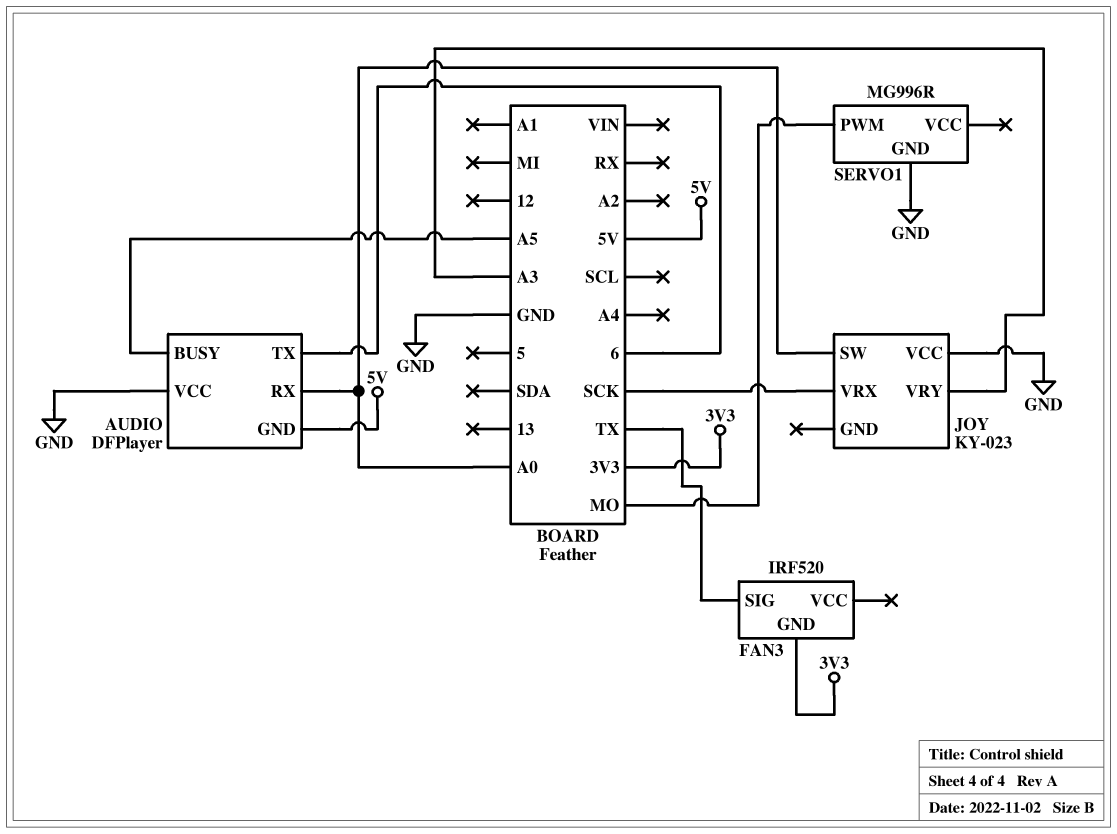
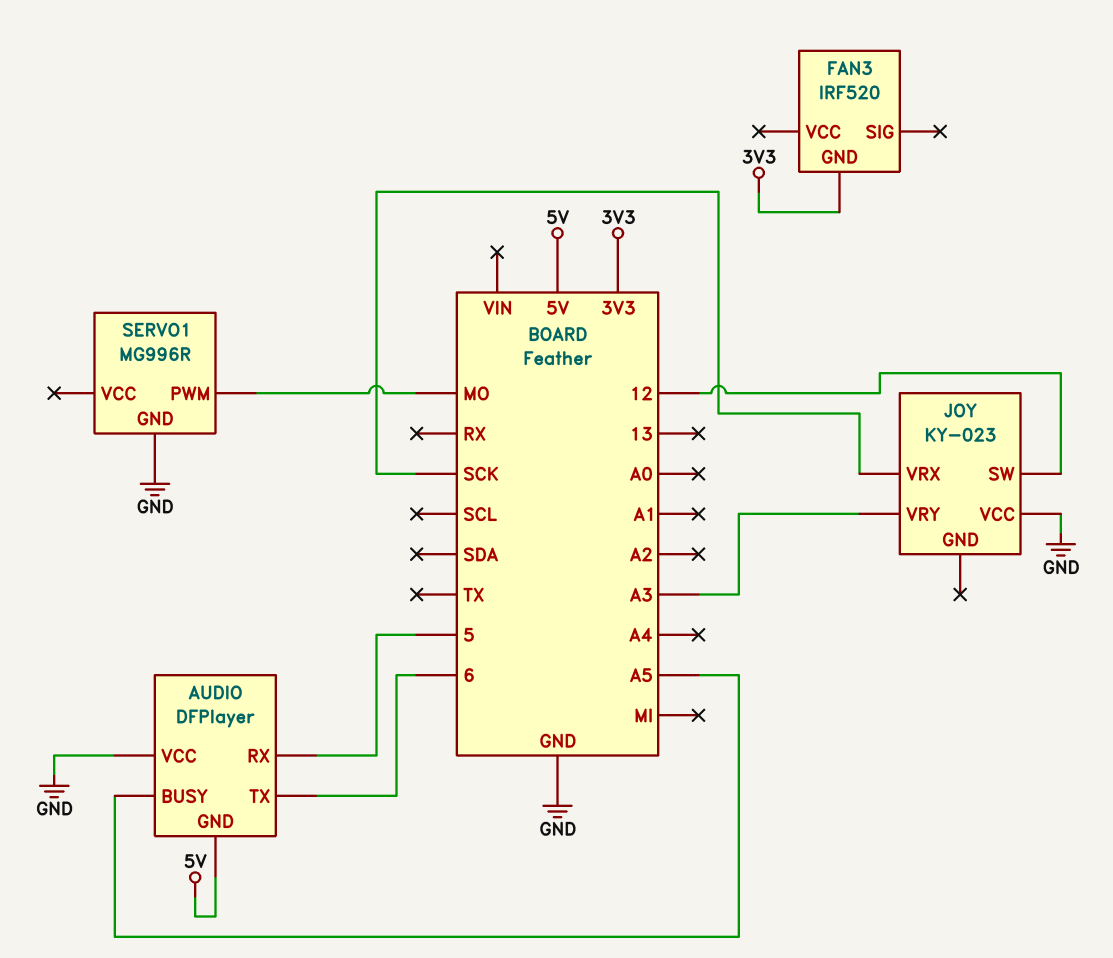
AUDIO pin RX: A0 -> 5
FAN3 pin SIG: TX -> none
JOY pin SW: A0 -> 12

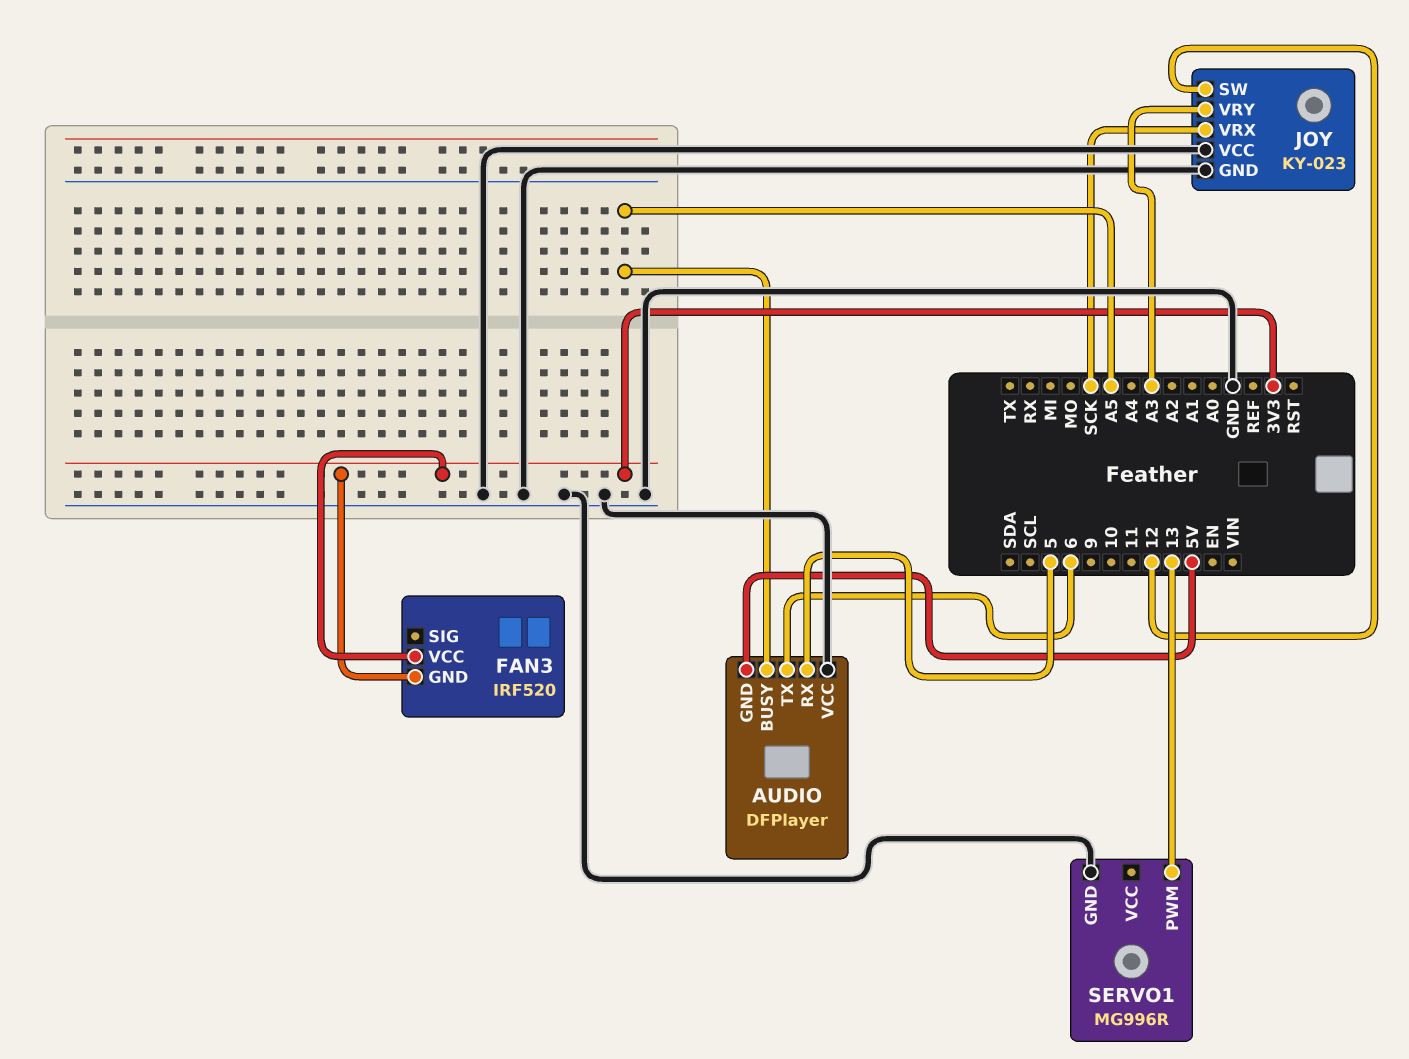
FAN3 pin VCC: none -> 3V3
JOY pin GND: none -> GND
SERVO1 pin PWM: MO -> 13

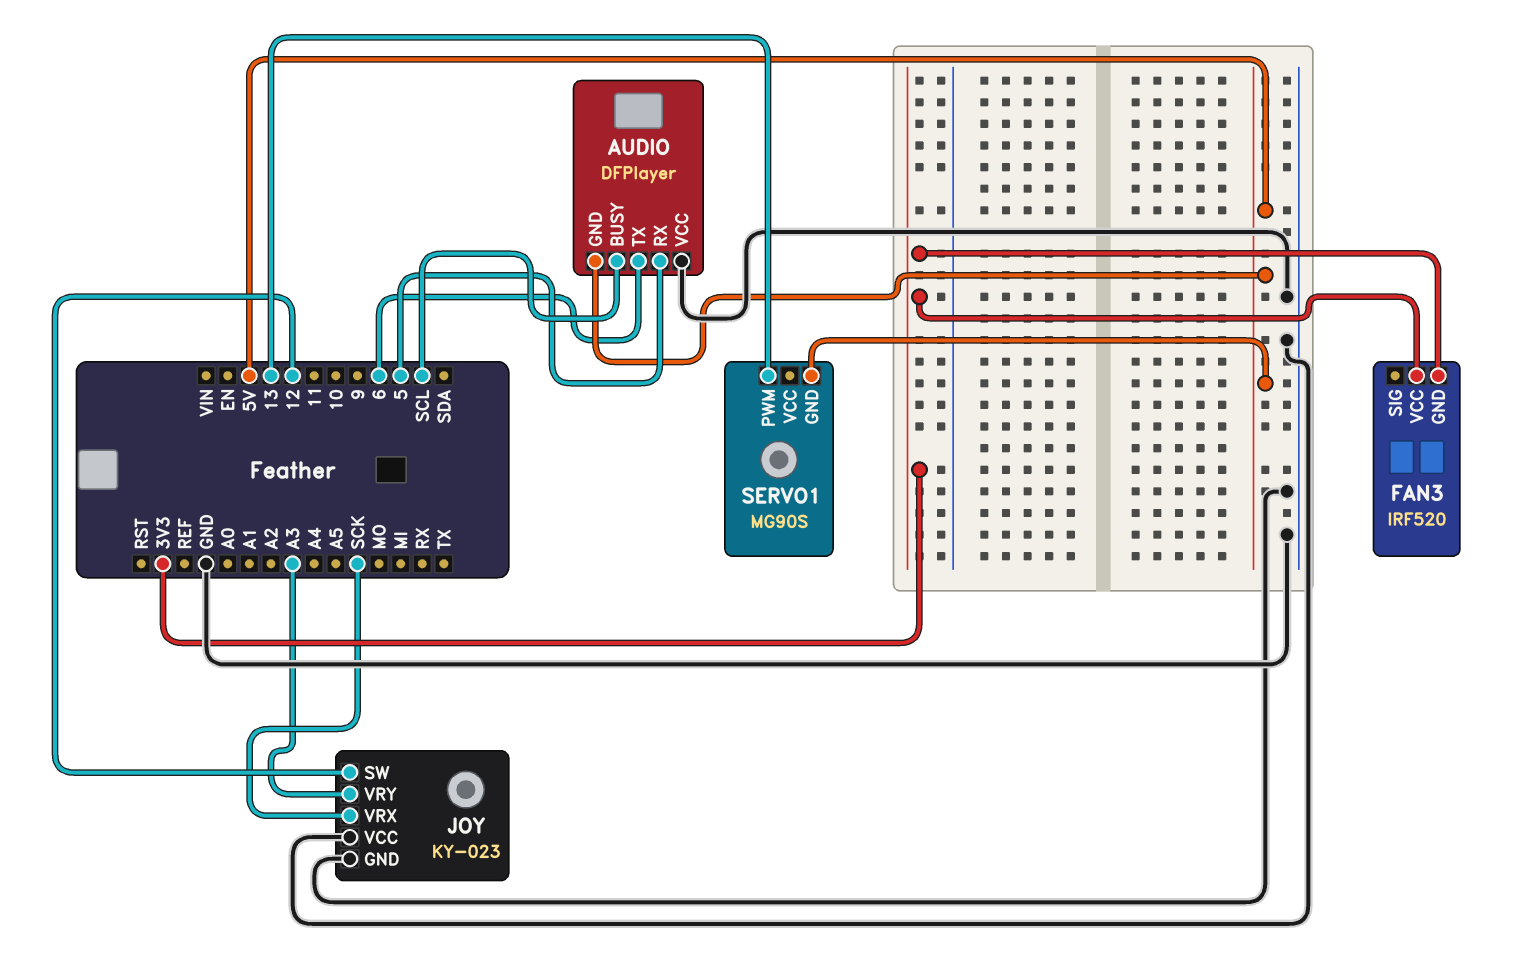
AUDIO pin BUSY: A5 -> SCL
SERVO1: MG996R -> MG90S
SERVO1 pin GND: GND -> 5V

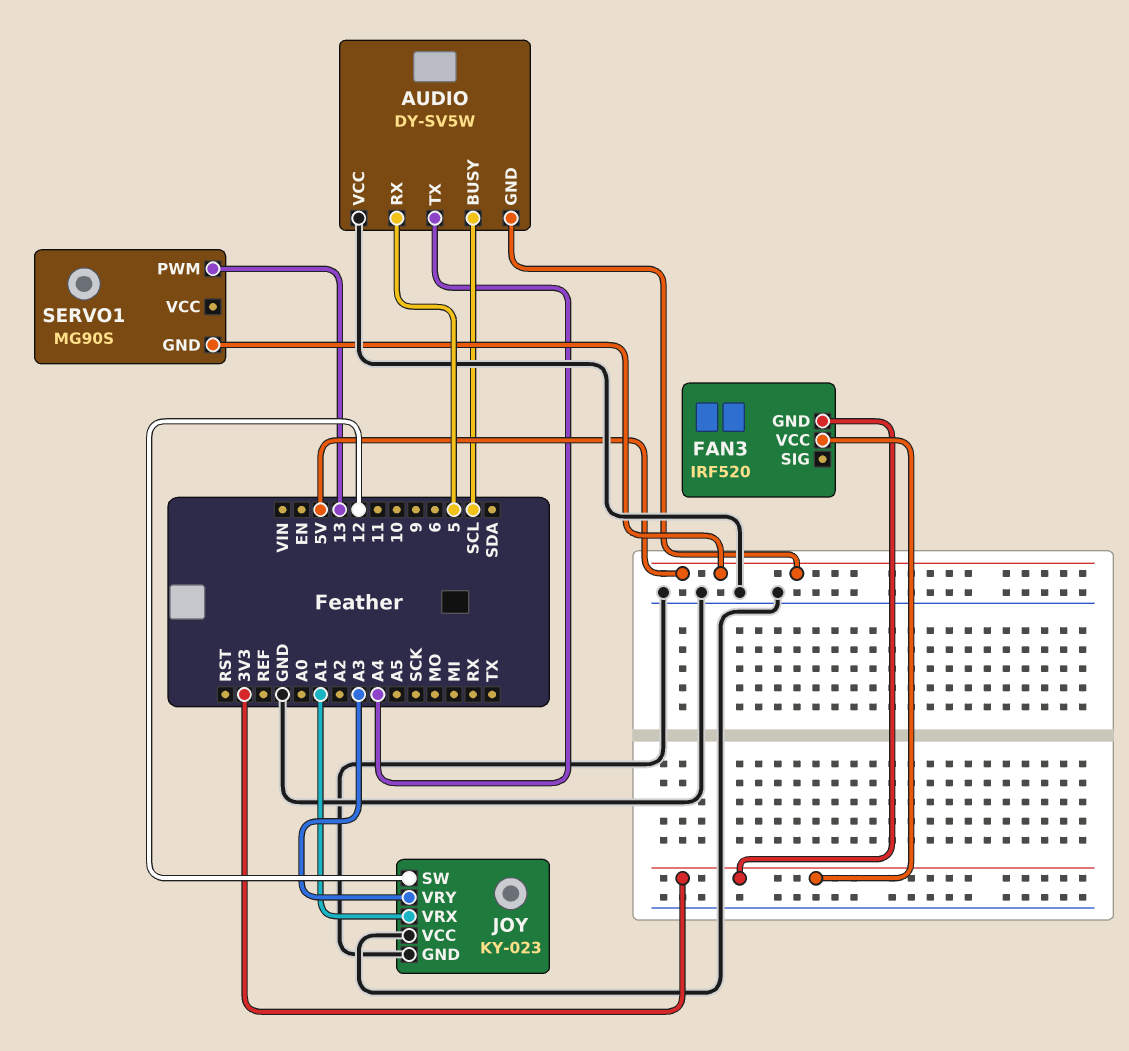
AUDIO: DFPlayer -> DY-SV5W
AUDIO pin TX: 6 -> A4
JOY pin VRX: SCK -> A1

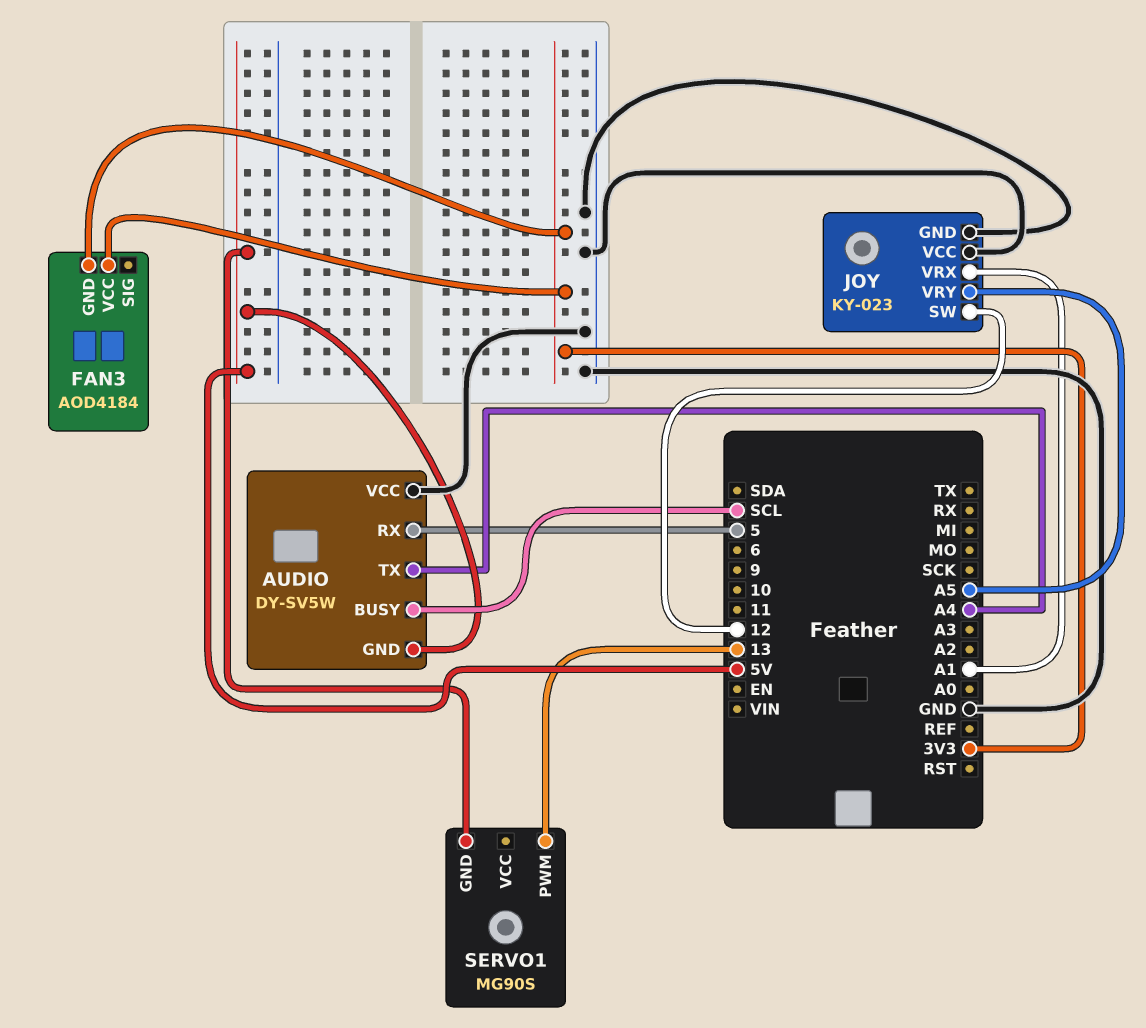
FAN3: IRF520 -> AOD4184
JOY pin VRY: A3 -> A5

